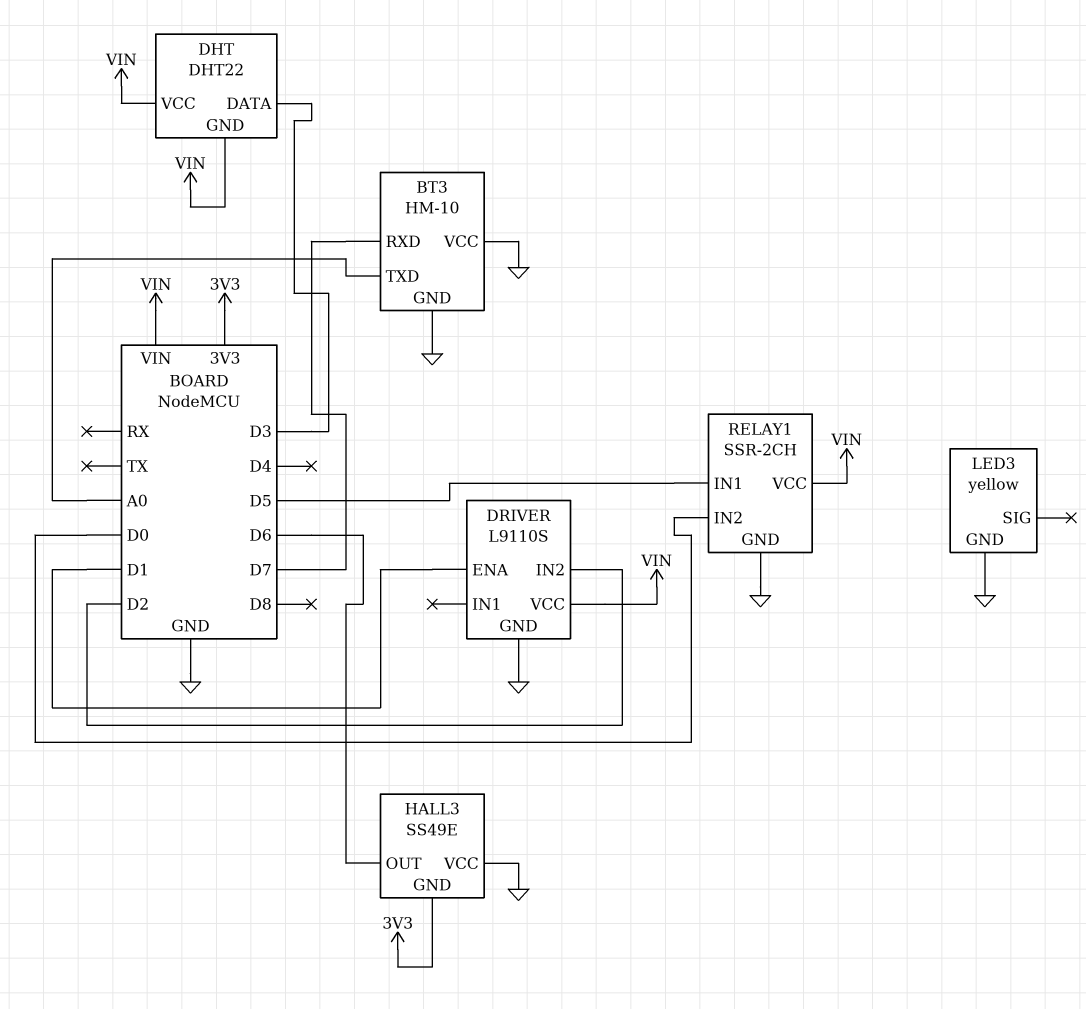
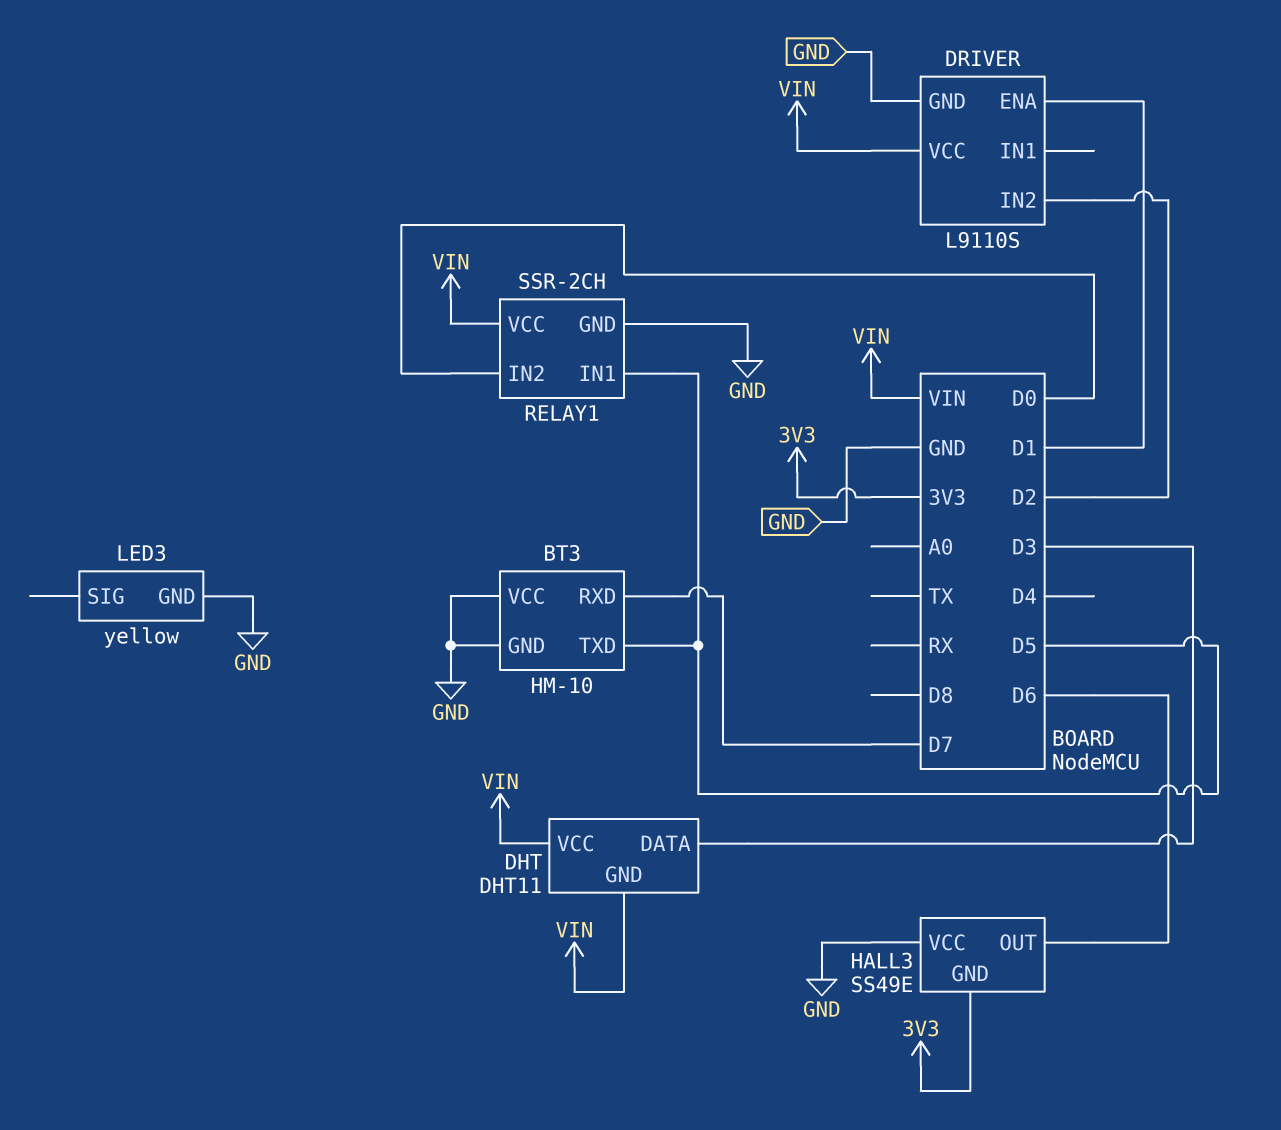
BT3 pin TXD: A0 -> D5
DHT: DHT22 -> DHT11

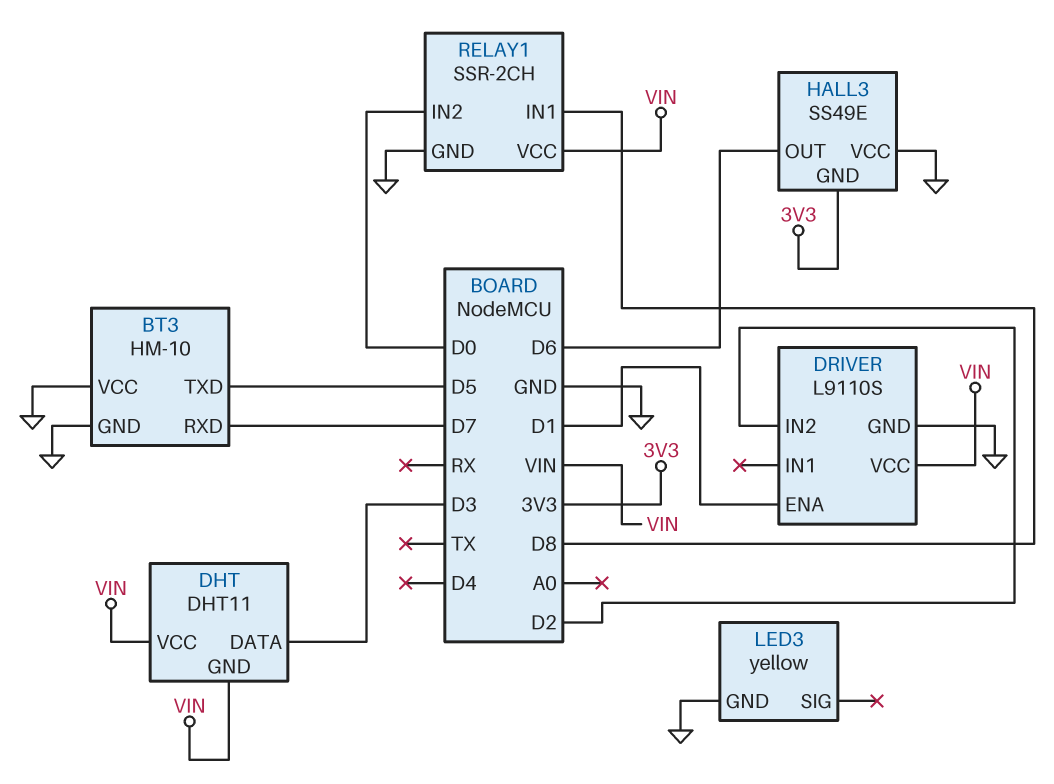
RELAY1 pin IN1: D5 -> D8

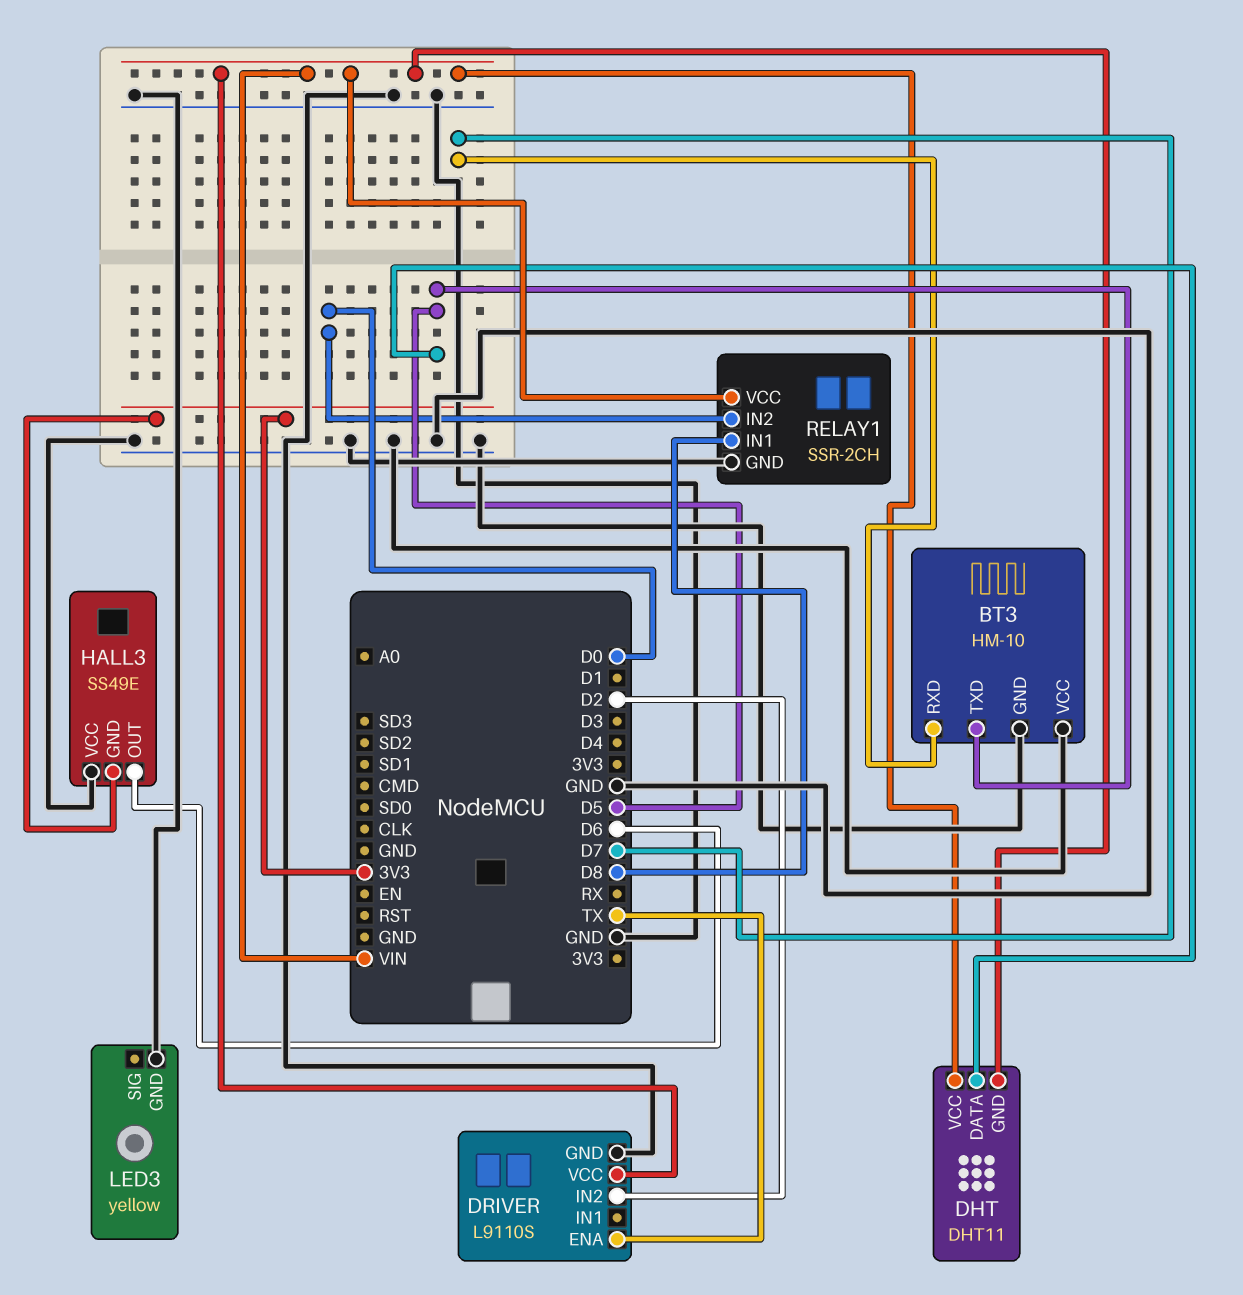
DHT pin DATA: D3 -> D5
DRIVER pin ENA: D1 -> TX

